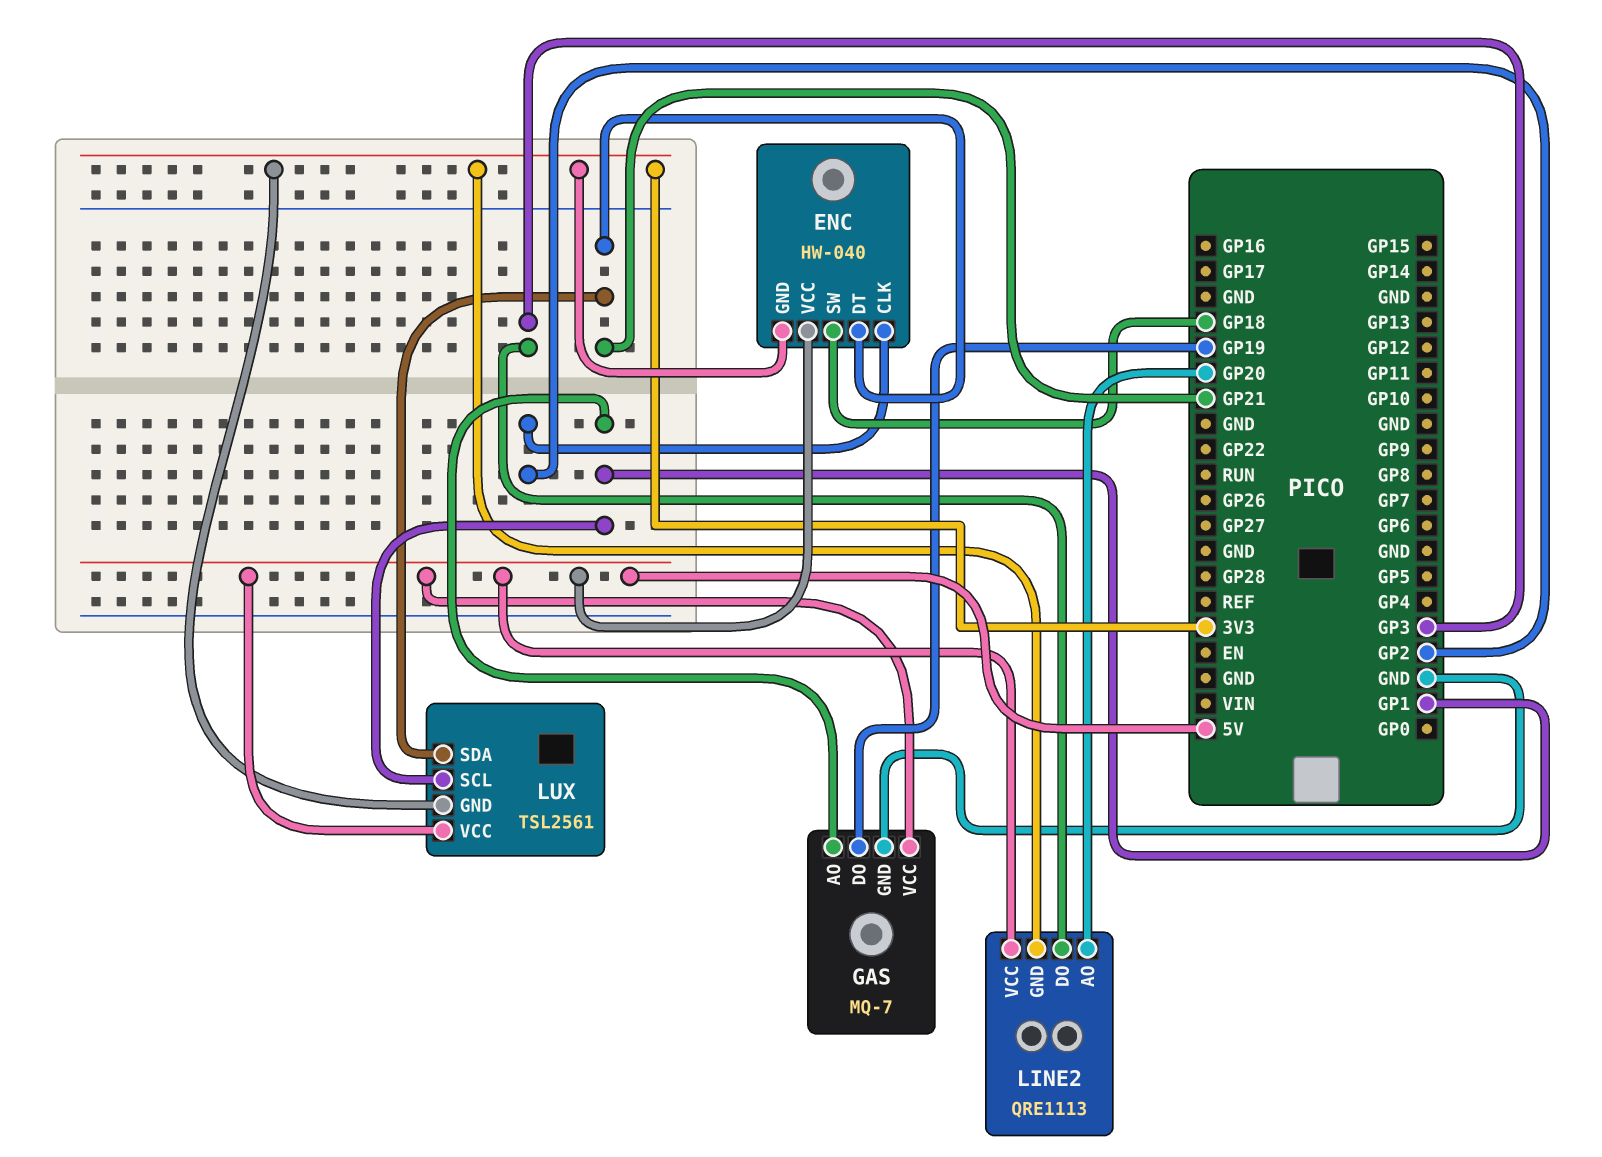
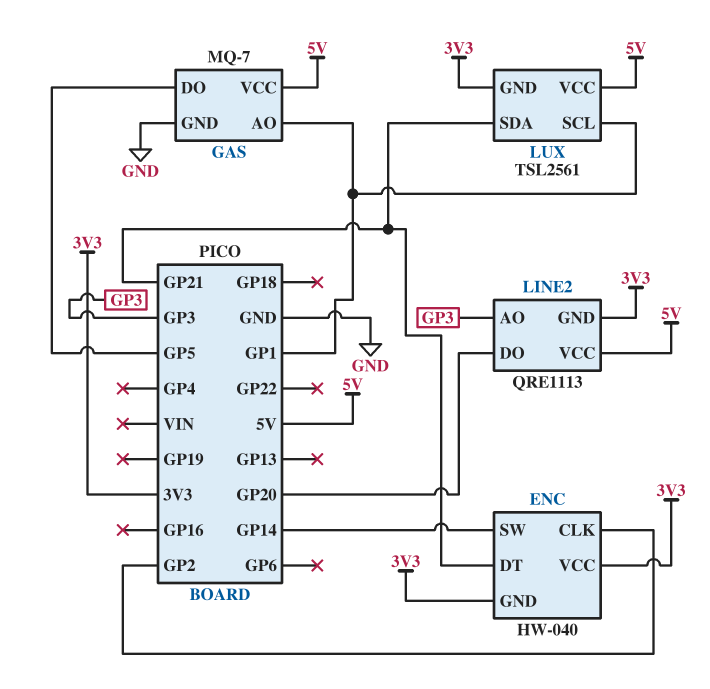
ENC pin SW: GP18 -> GP14
ENC pin VCC: 5V -> 3V3
GAS pin DO: GP19 -> GP5
LINE2 pin AO: GP20 -> GP3
LINE2 pin DO: GP3 -> GP20

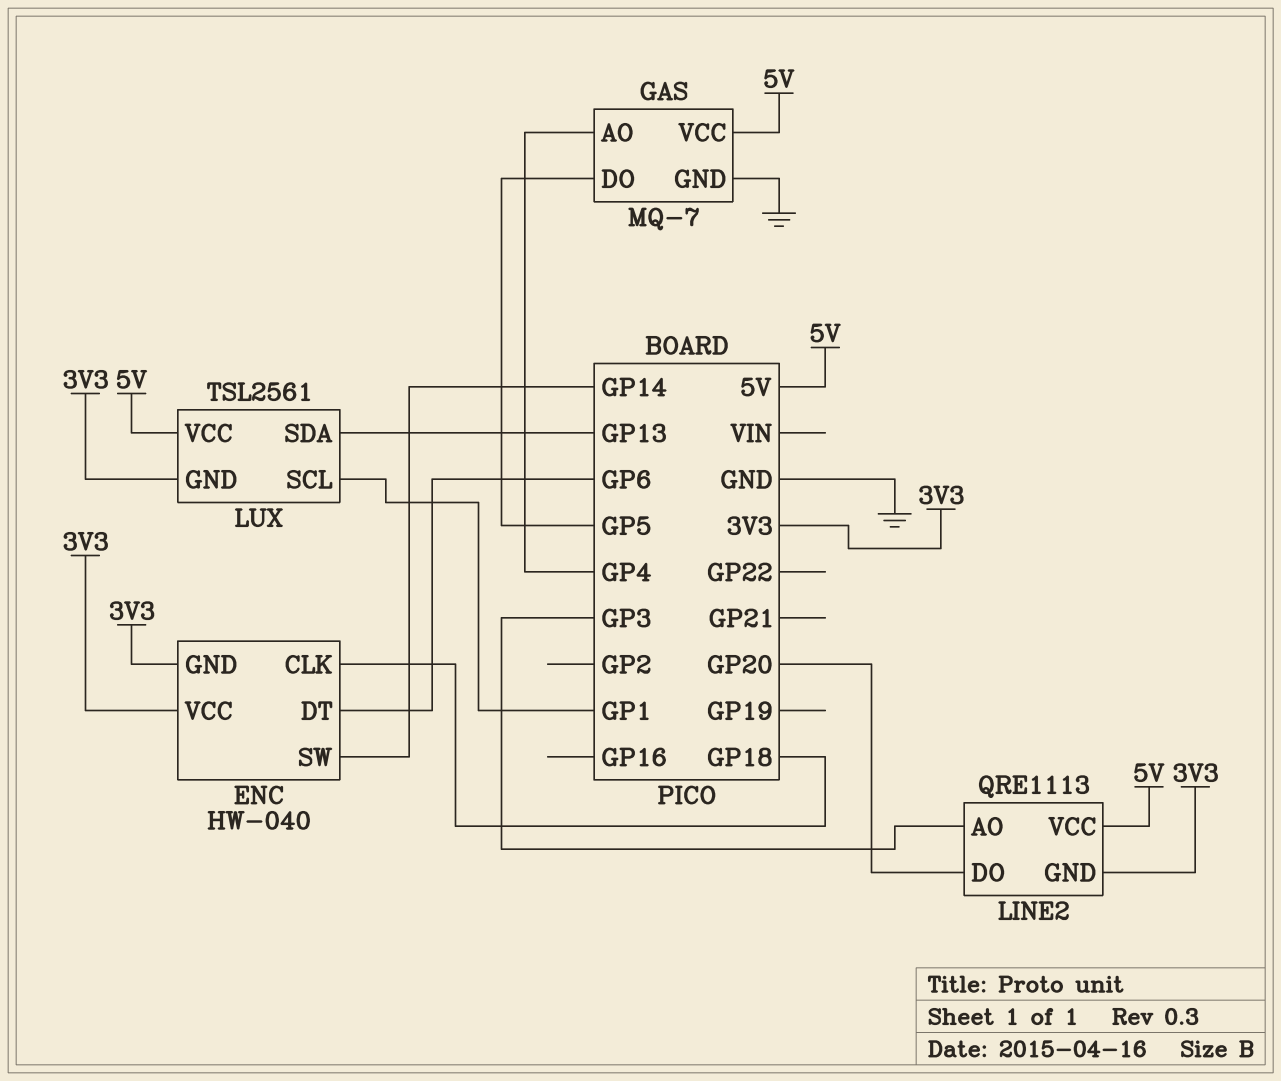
ENC pin CLK: GP2 -> GP18
ENC pin DT: GP21 -> GP6
GAS pin AO: GP1 -> GP4
LUX pin SDA: GP21 -> GP13

